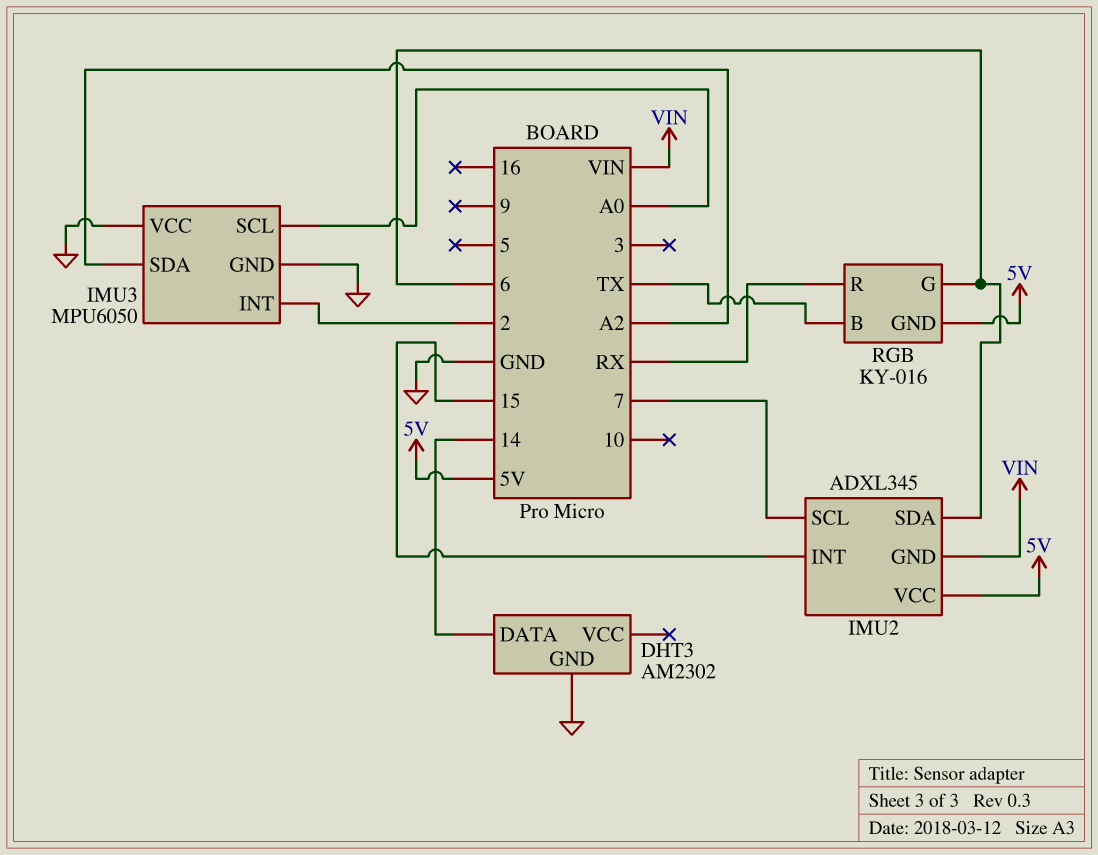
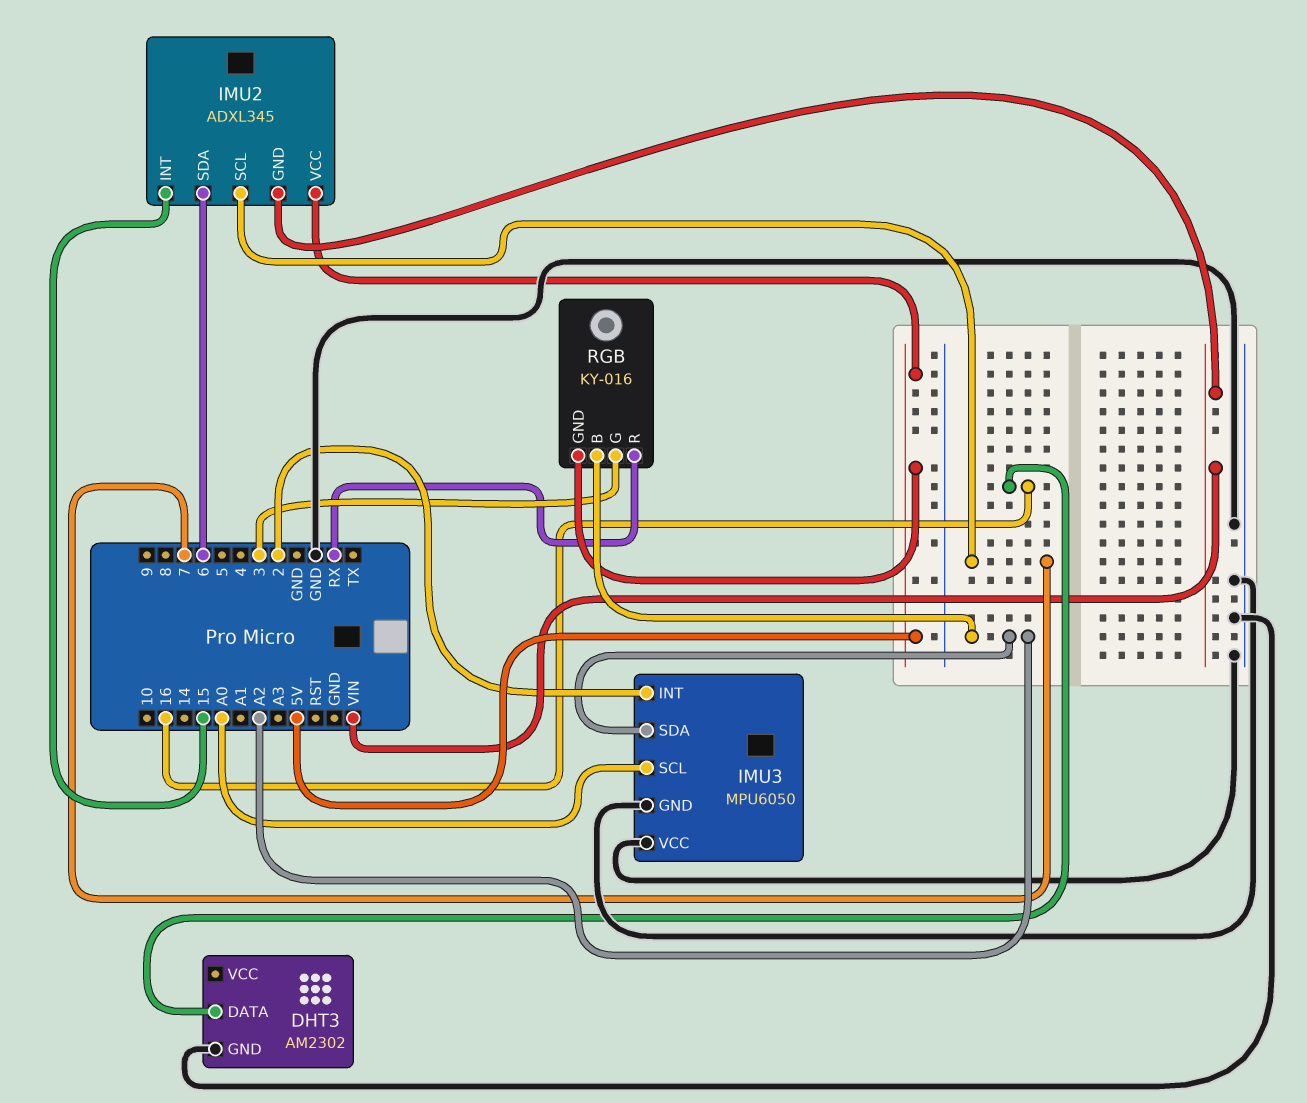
DHT3 pin DATA: 14 -> 16
RGB pin B: TX -> A2
RGB pin G: 6 -> 3

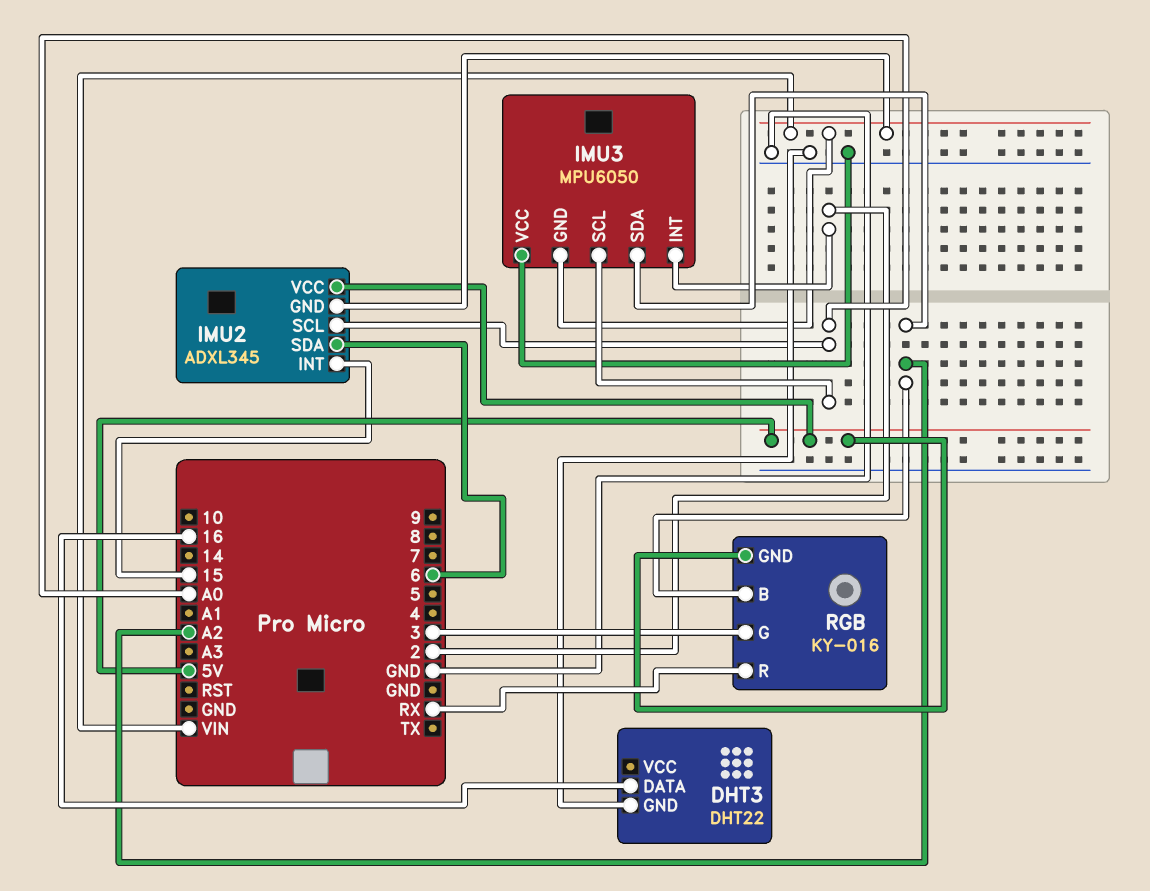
DHT3: AM2302 -> DHT22
IMU2 pin SCL: 7 -> A0
IMU3 pin GND: GND -> VIN

